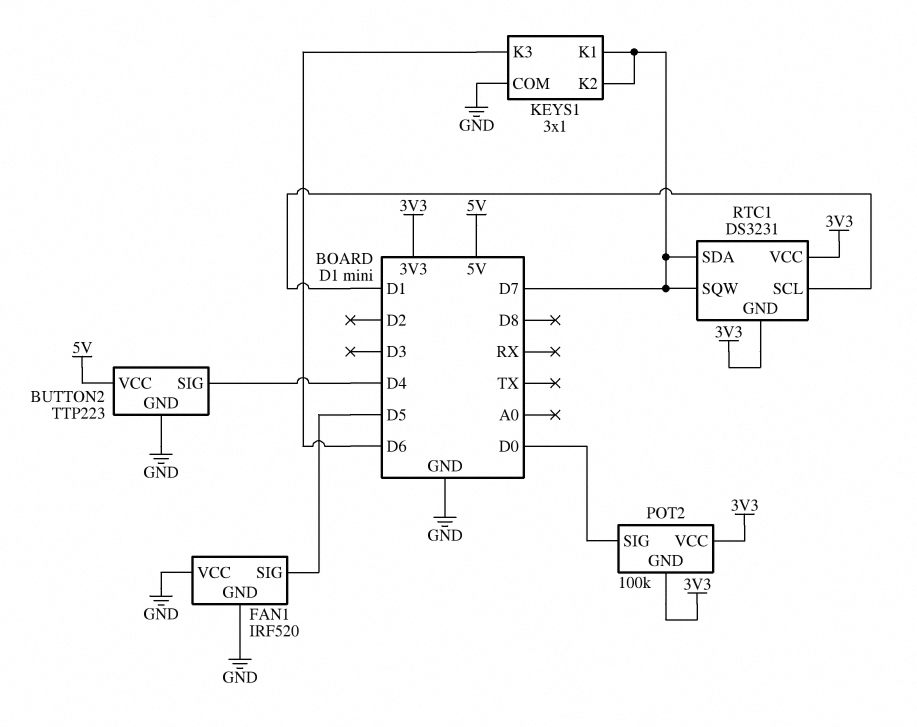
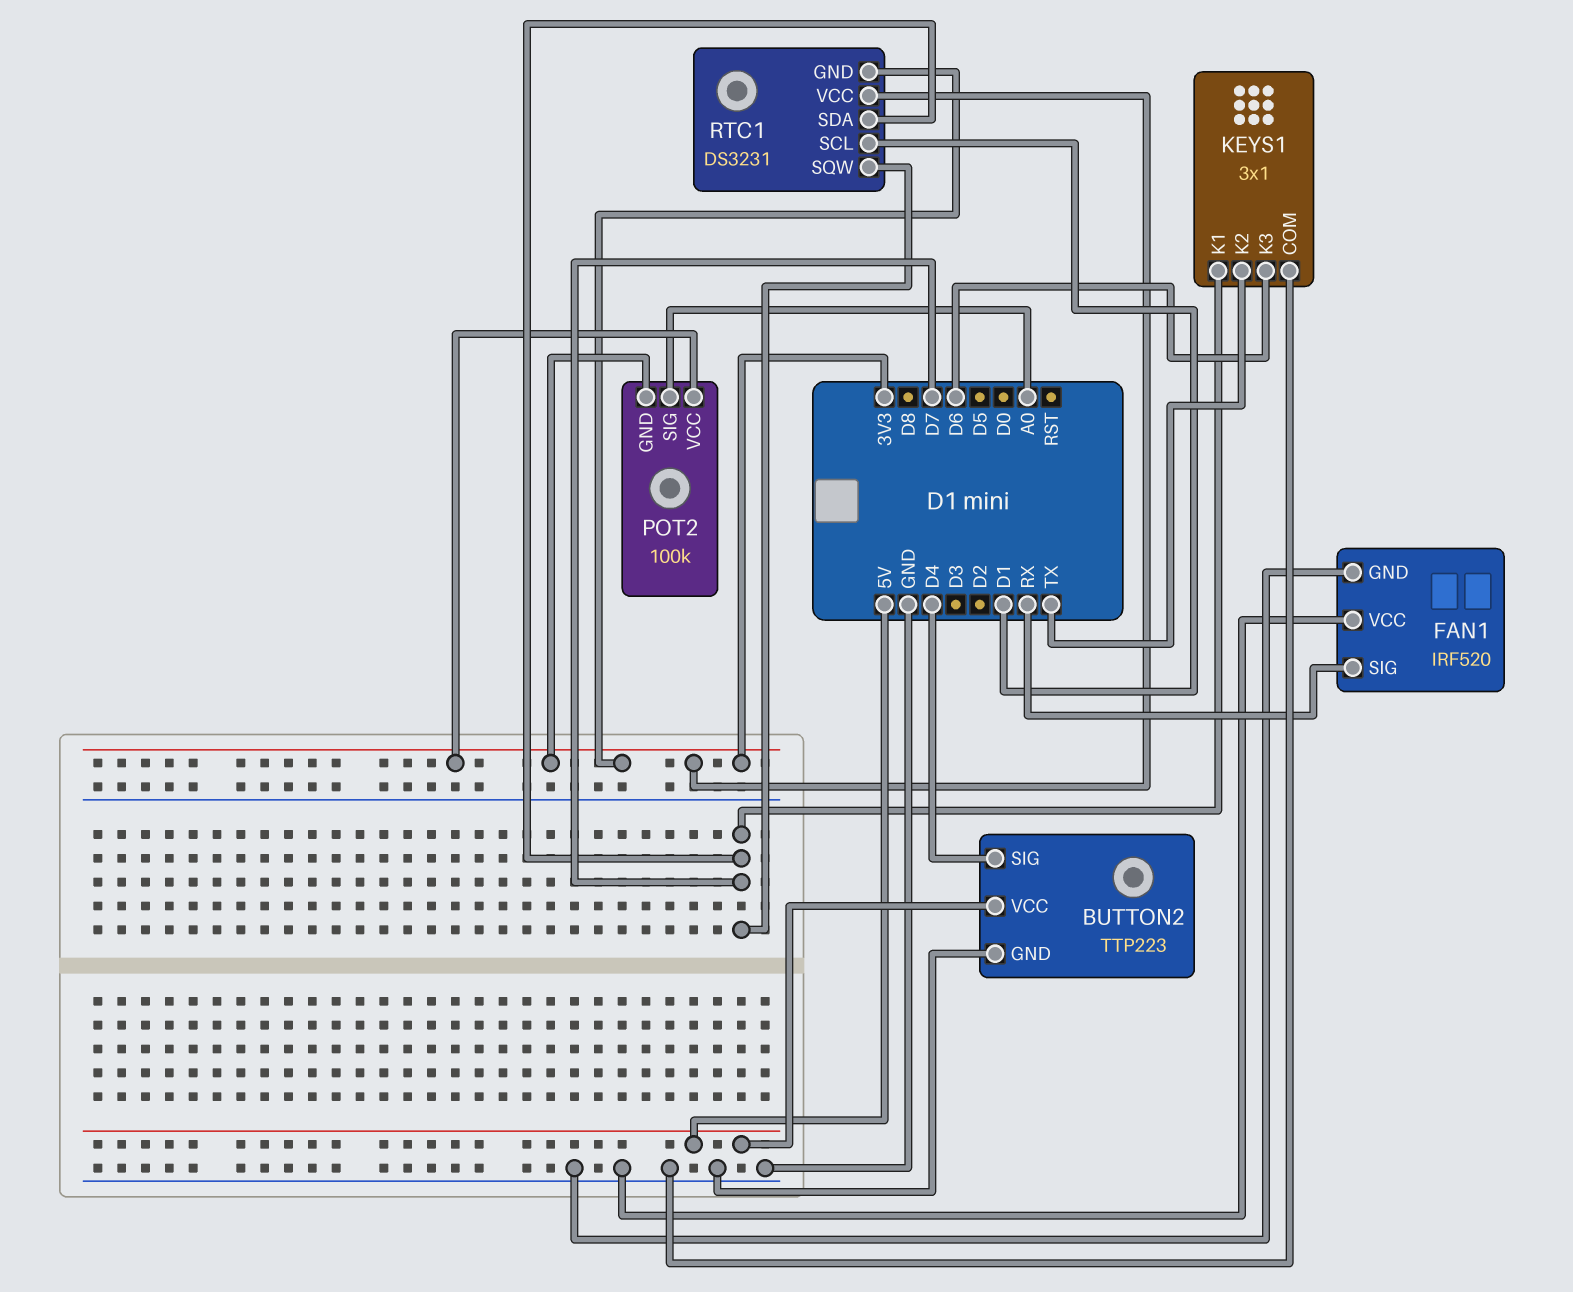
FAN1 pin SIG: D5 -> RX
KEYS1 pin K2: D7 -> TX
POT2 pin SIG: D0 -> A0

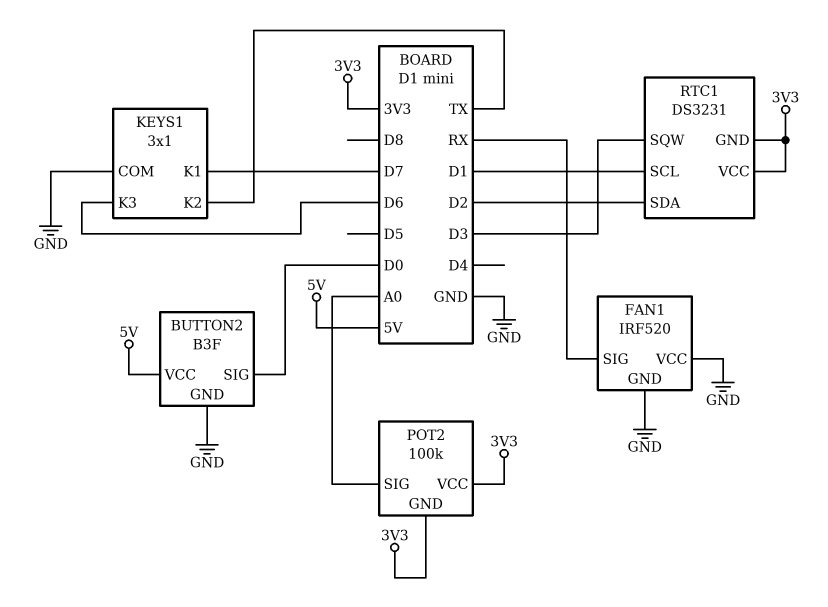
BUTTON2: TTP223 -> B3F
BUTTON2 pin SIG: D4 -> D0
RTC1 pin SDA: D7 -> D2
RTC1 pin SQW: D7 -> D3

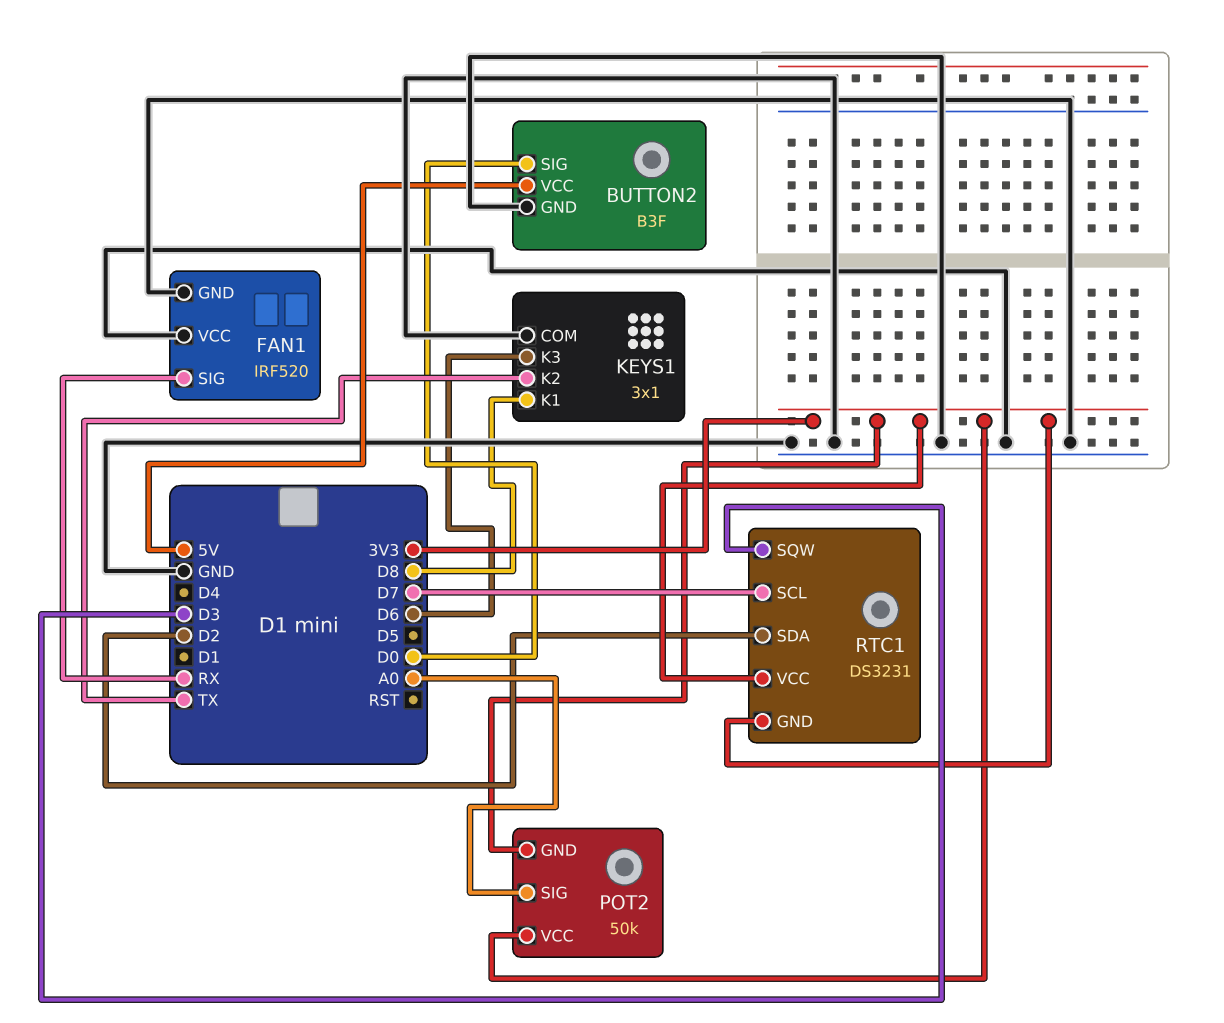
KEYS1 pin K1: D7 -> D8
POT2: 100k -> 50k
RTC1 pin SCL: D1 -> D7

